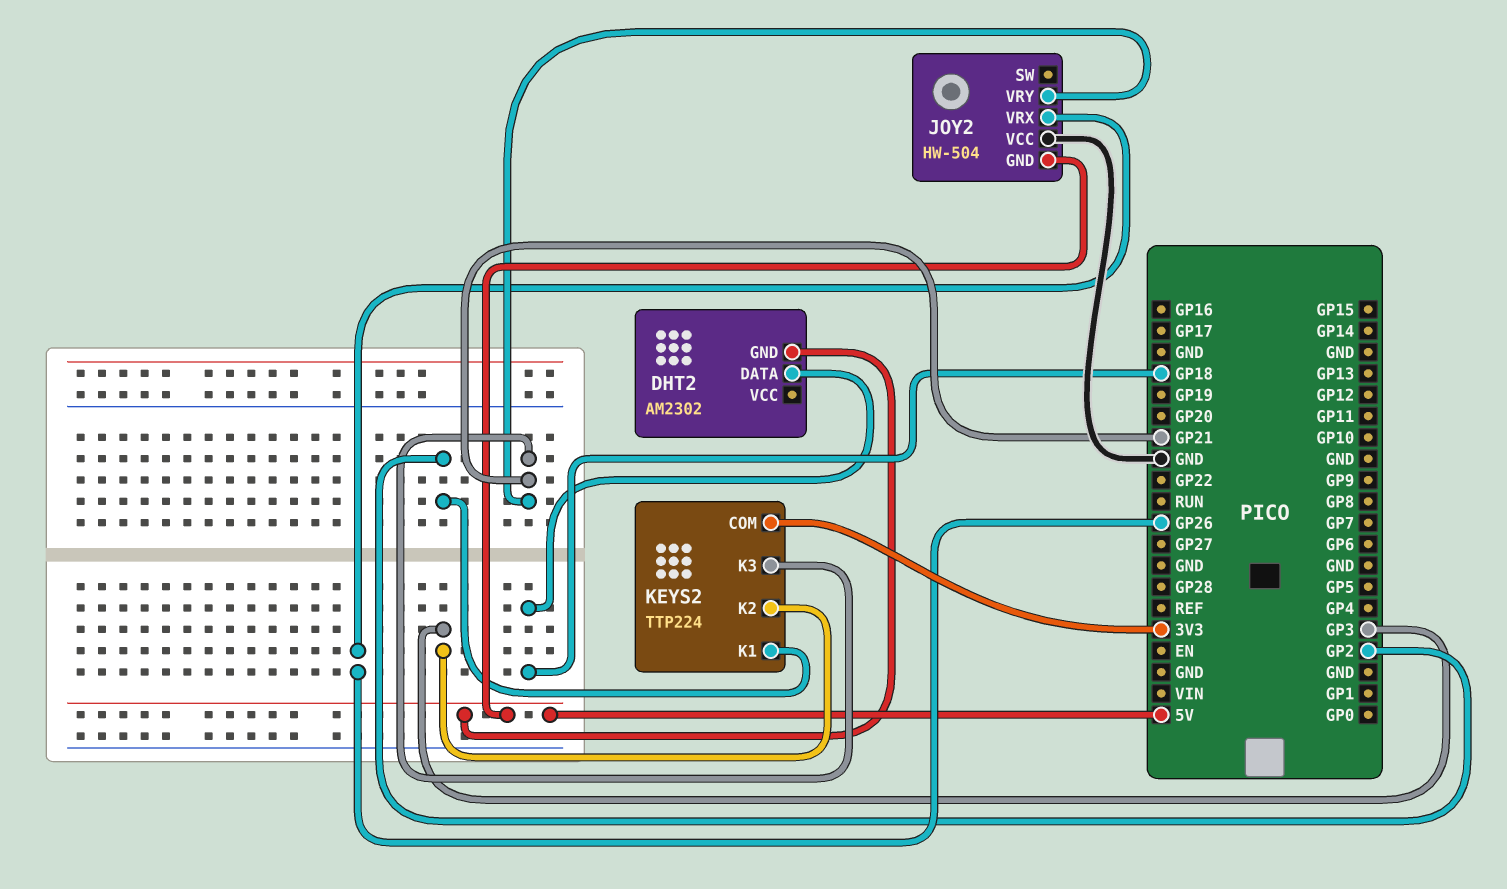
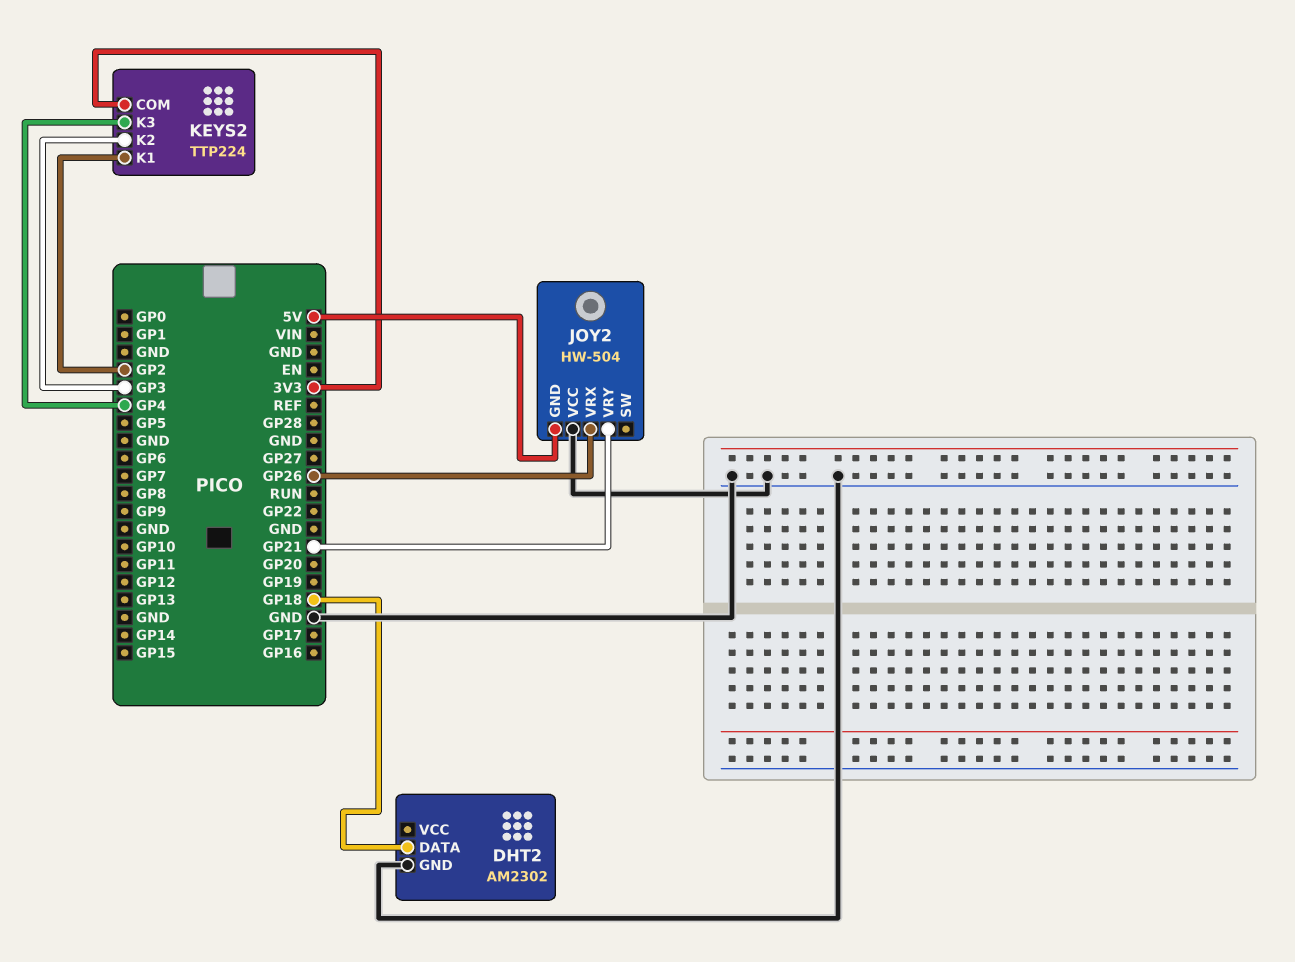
DHT2 pin GND: 5V -> GND
KEYS2 pin K3: GP21 -> GP4

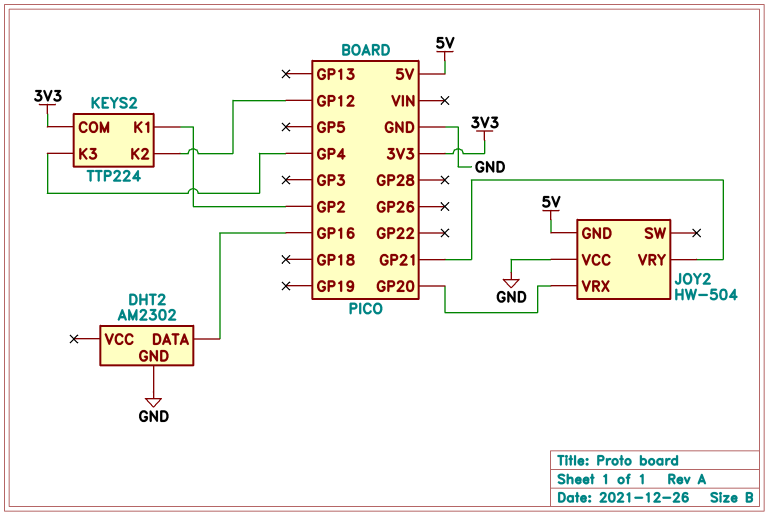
DHT2 pin DATA: GP18 -> GP16
JOY2 pin VRX: GP26 -> GP20
KEYS2 pin K2: GP3 -> GP12

